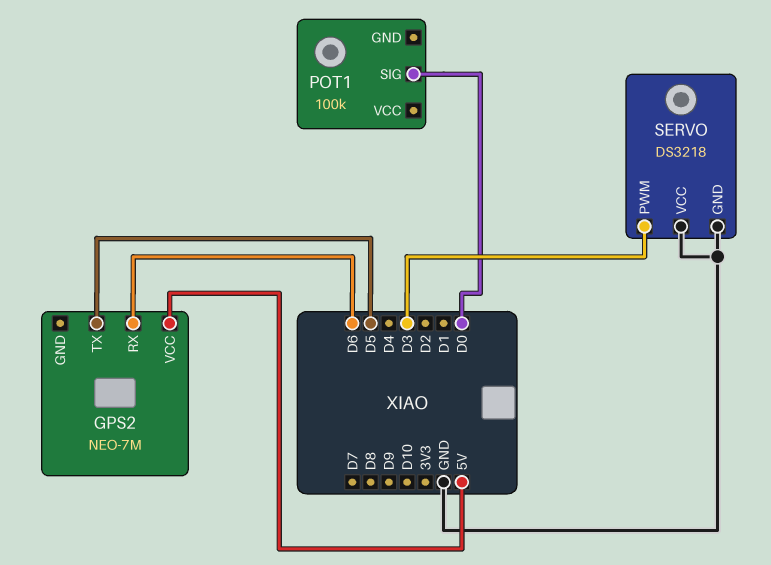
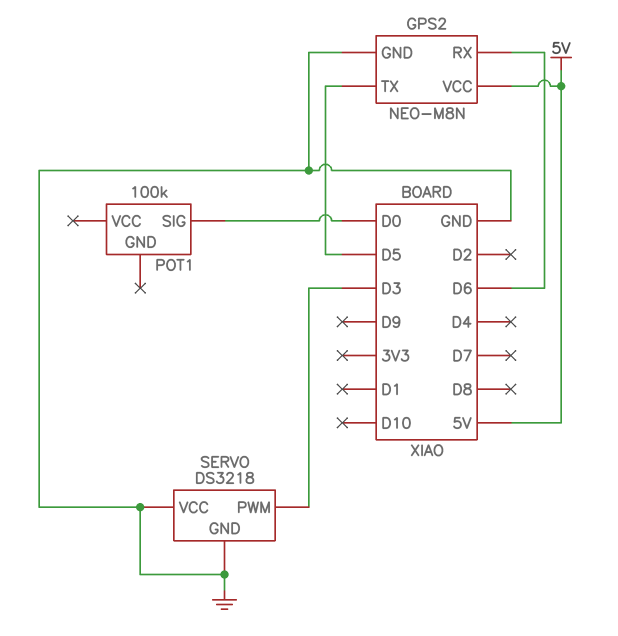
GPS2: NEO-7M -> NEO-M8N
GPS2 pin GND: none -> GND

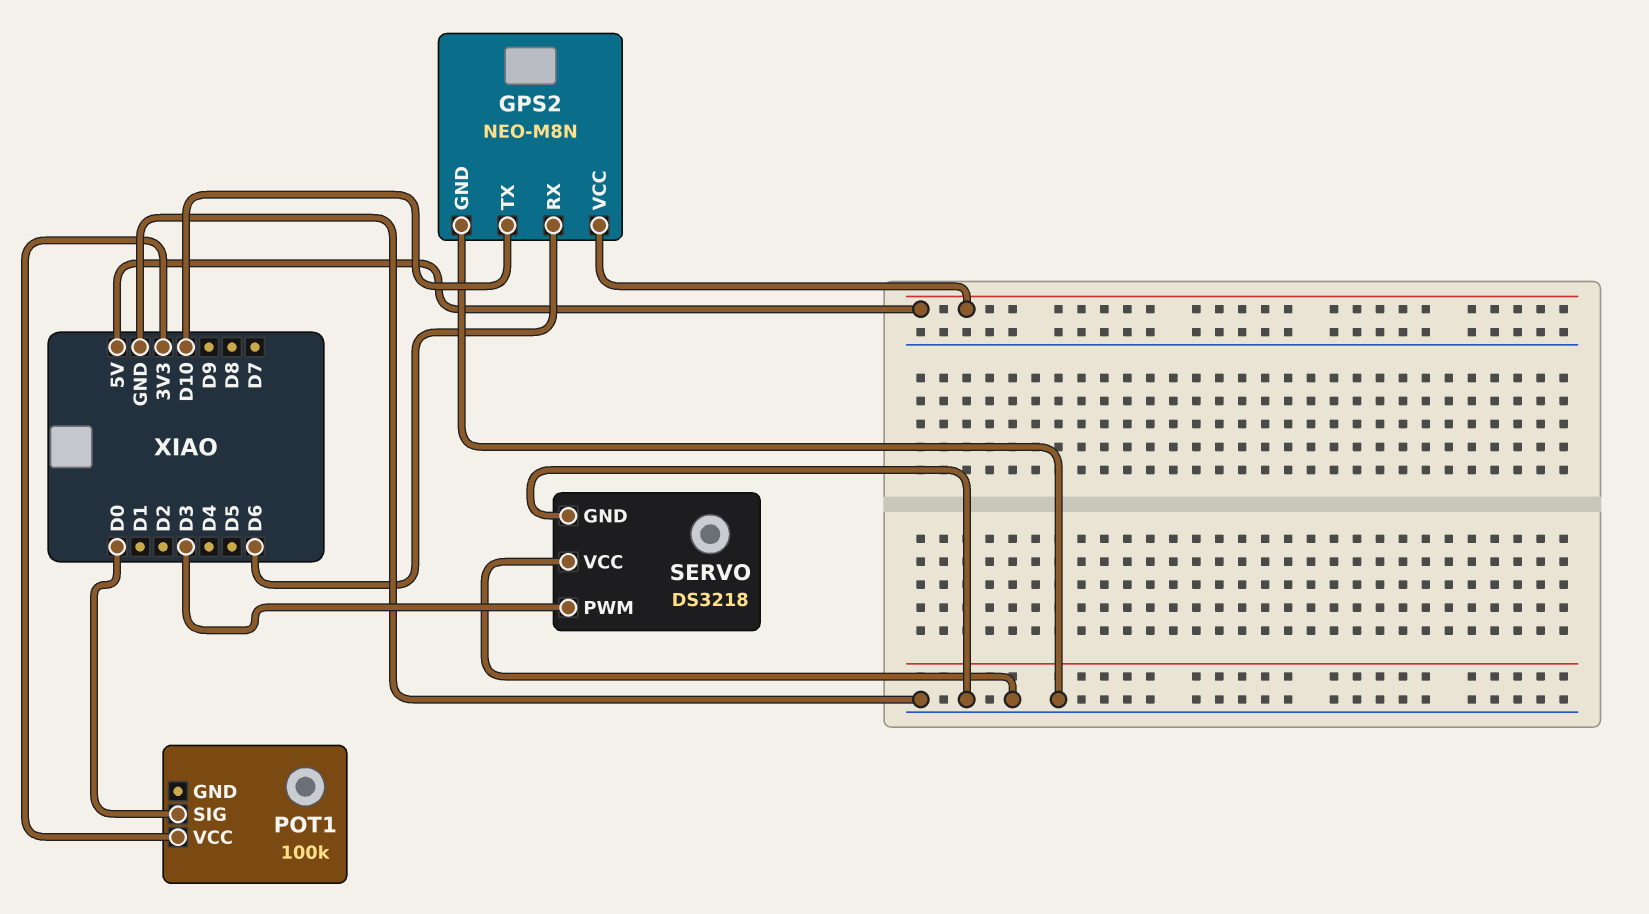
GPS2 pin TX: D5 -> D10
POT1 pin VCC: none -> 3V3

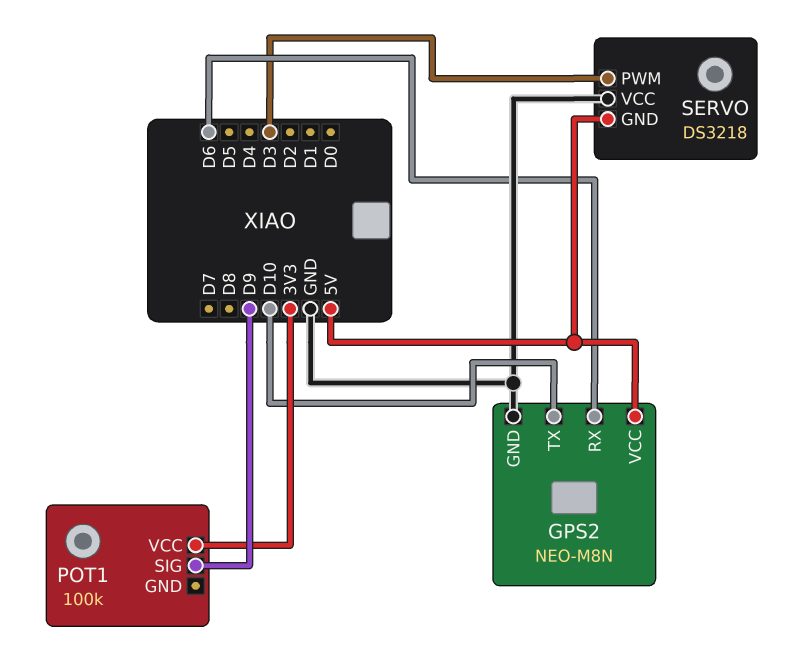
POT1 pin SIG: D0 -> D9
SERVO pin GND: GND -> 5V

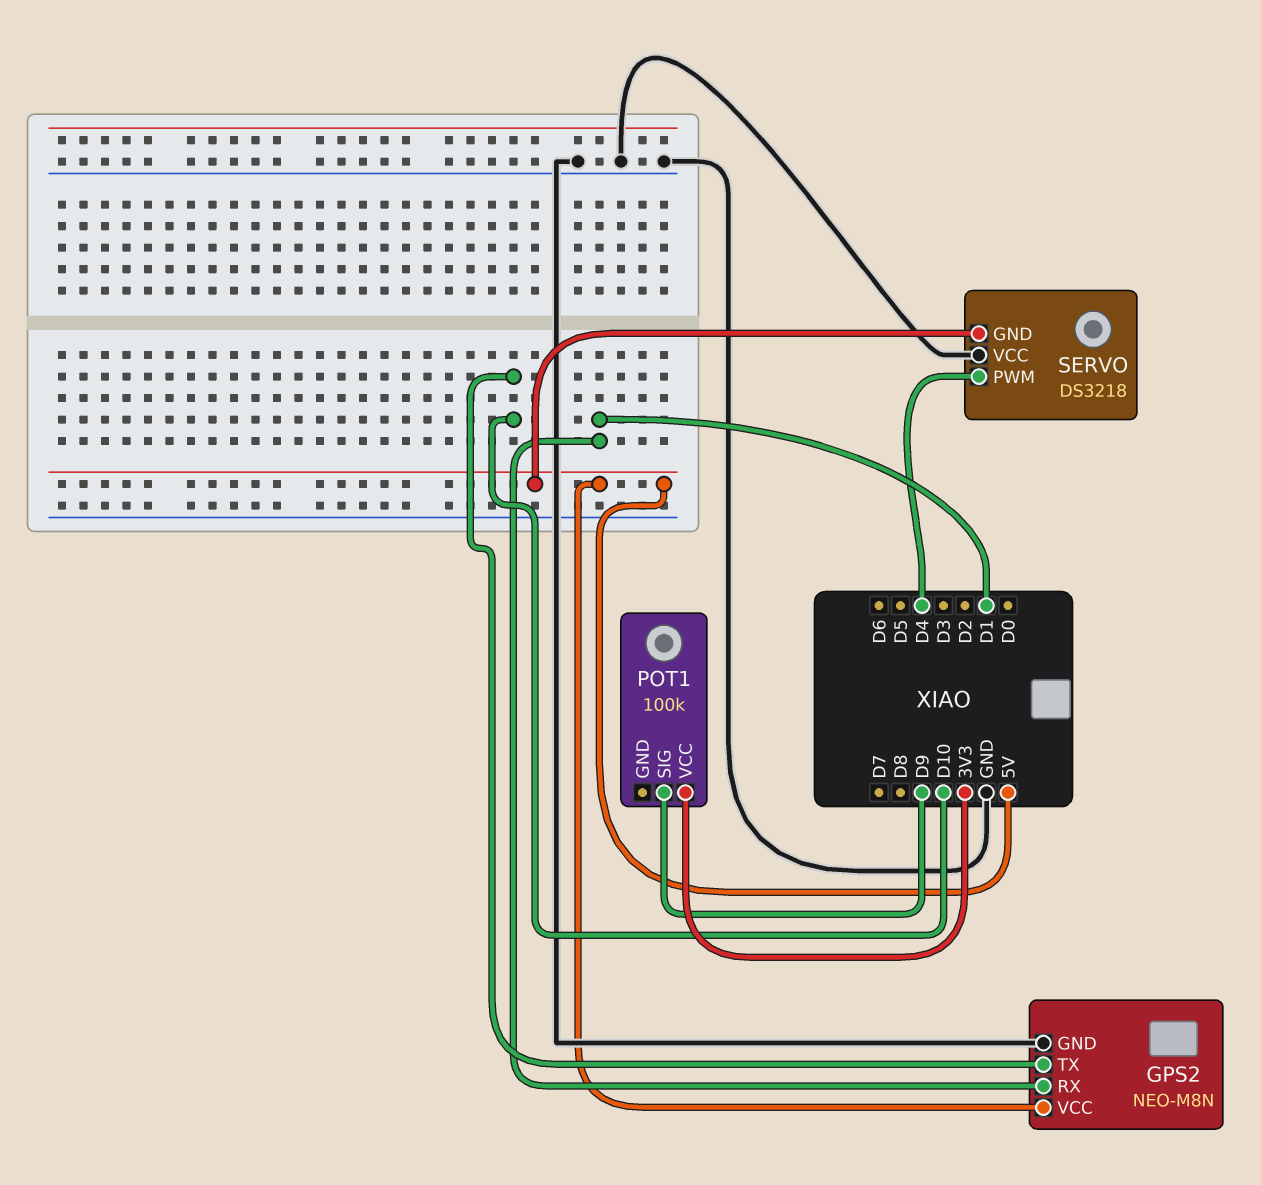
GPS2 pin RX: D6 -> D1
SERVO pin PWM: D3 -> D4

